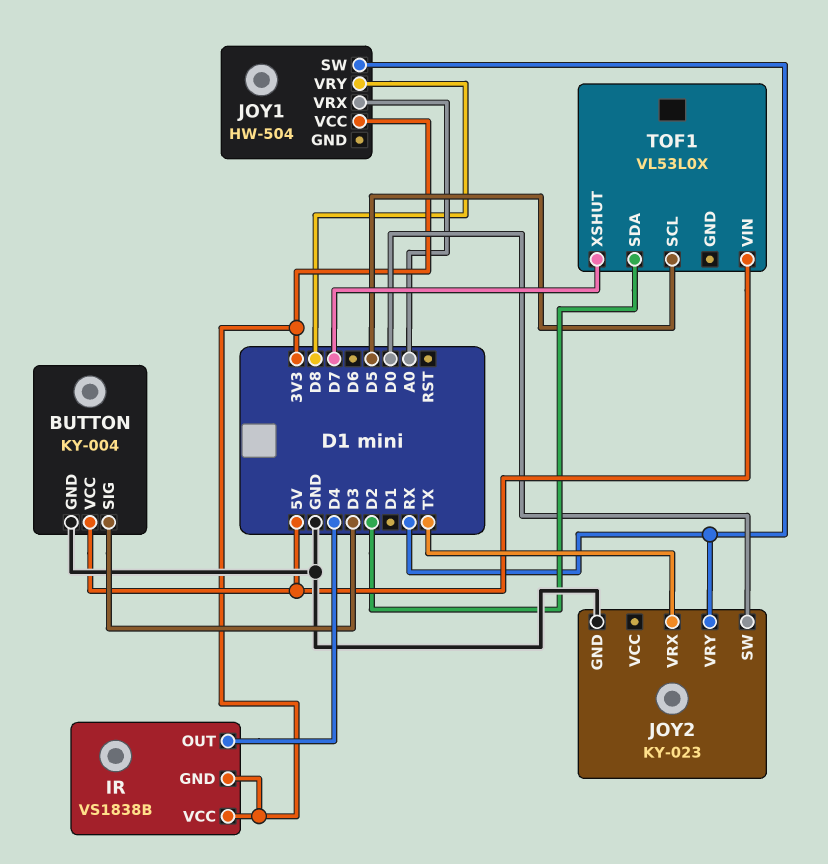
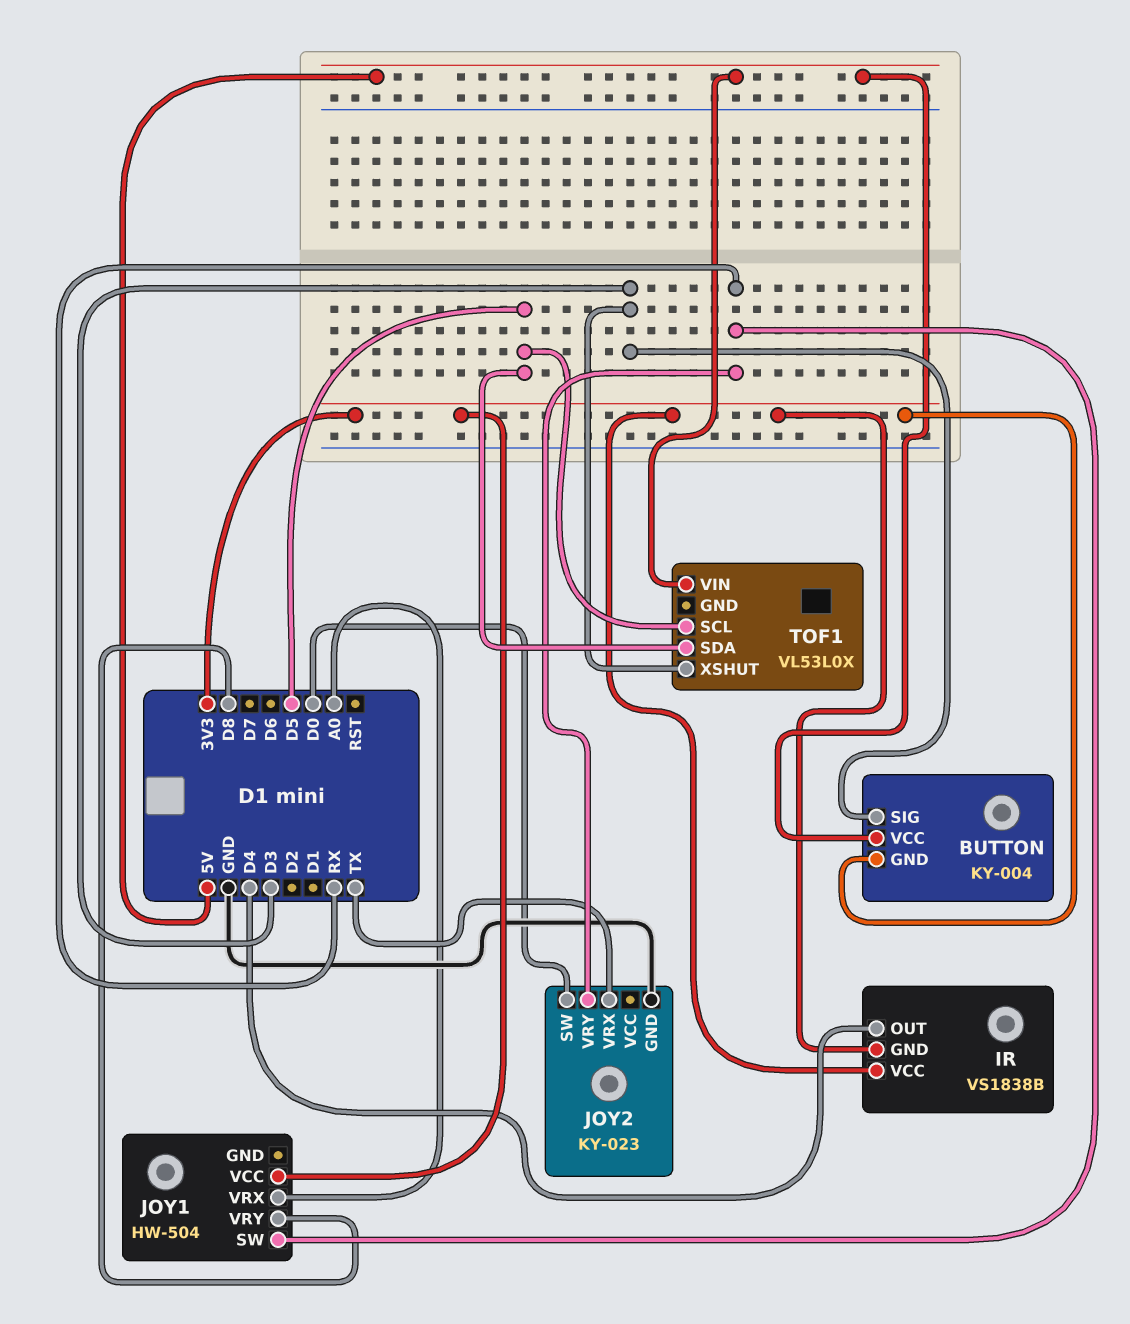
BUTTON pin GND: GND -> 3V3
TOF1 pin SDA: D2 -> D5
TOF1 pin XSHUT: D7 -> D3

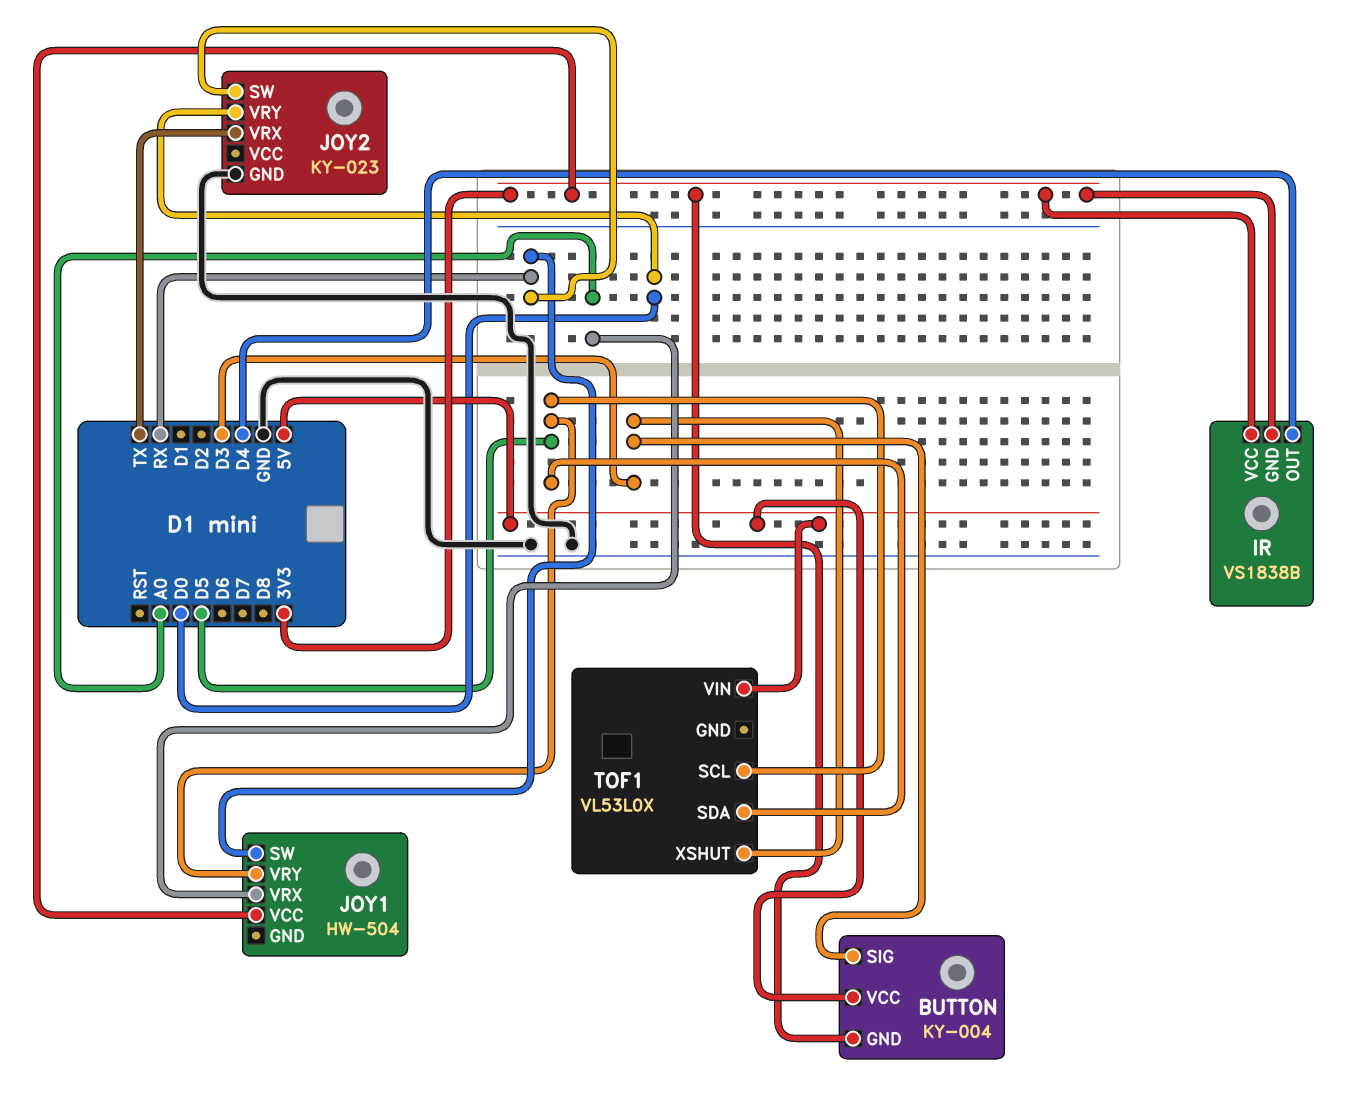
JOY1 pin VRY: D8 -> D5
JOY2 pin SW: D0 -> RX
JOY2 pin VRY: RX -> D0

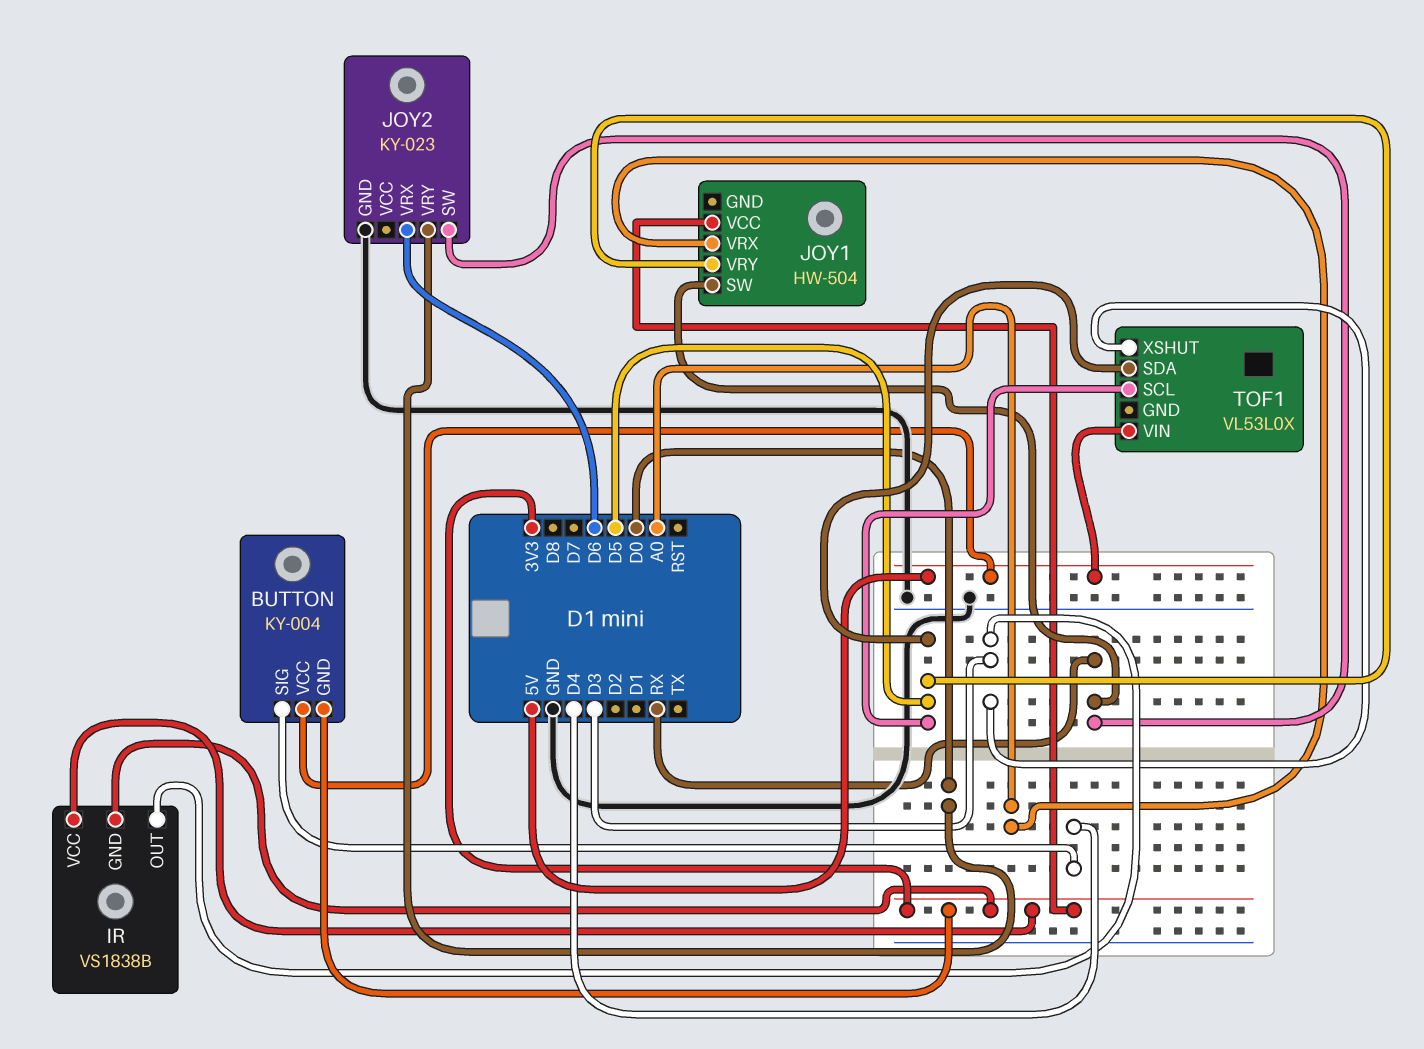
BUTTON pin SIG: D3 -> D4
IR pin OUT: D4 -> D3
JOY2 pin VRX: TX -> D6

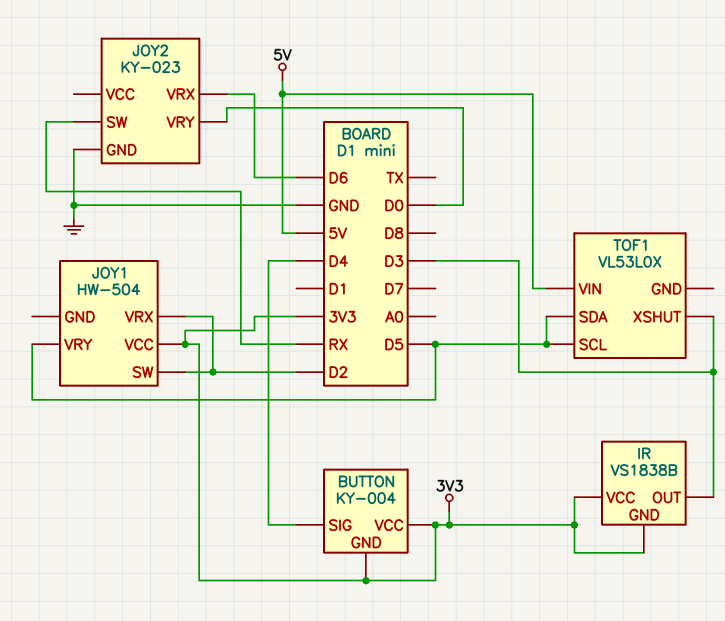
BUTTON pin VCC: 5V -> 3V3
JOY1 pin SW: RX -> D2
JOY1 pin VRX: A0 -> D2

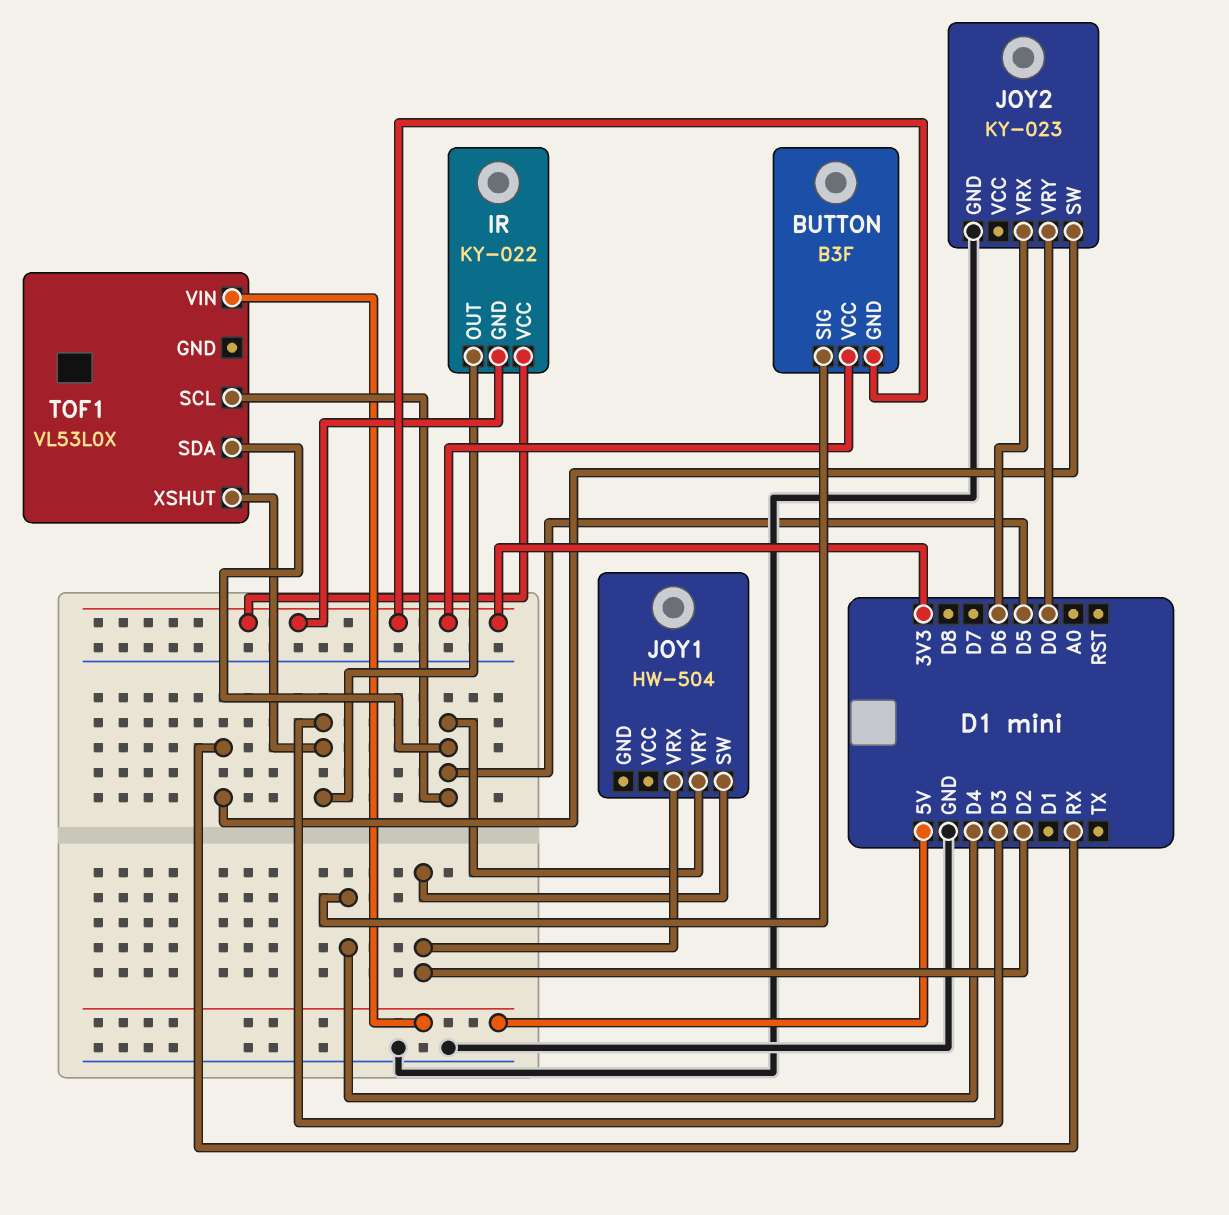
BUTTON: KY-004 -> B3F
IR: VS1838B -> KY-022
JOY1 pin VCC: 3V3 -> none

